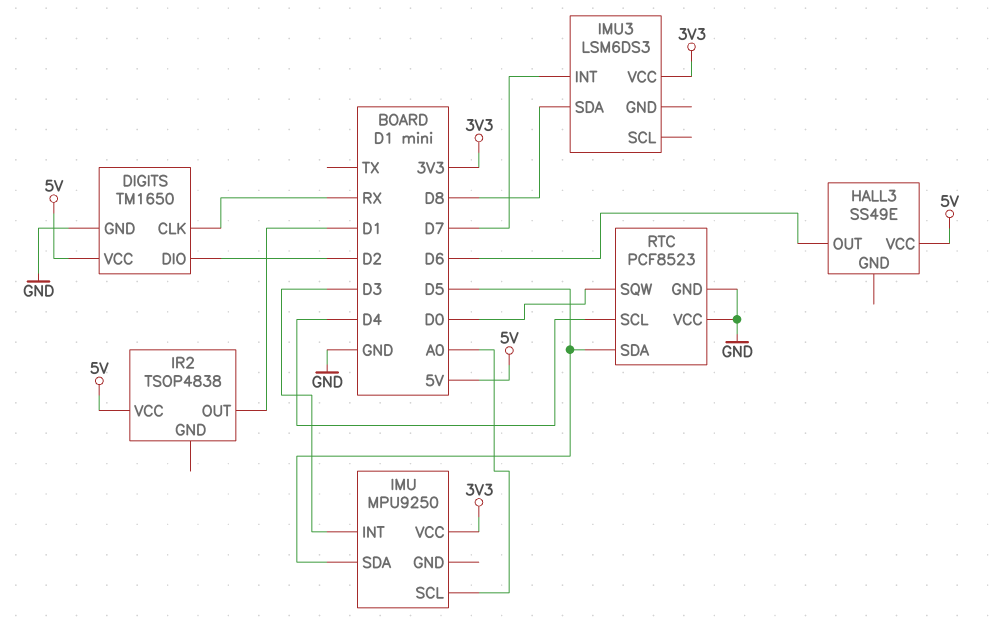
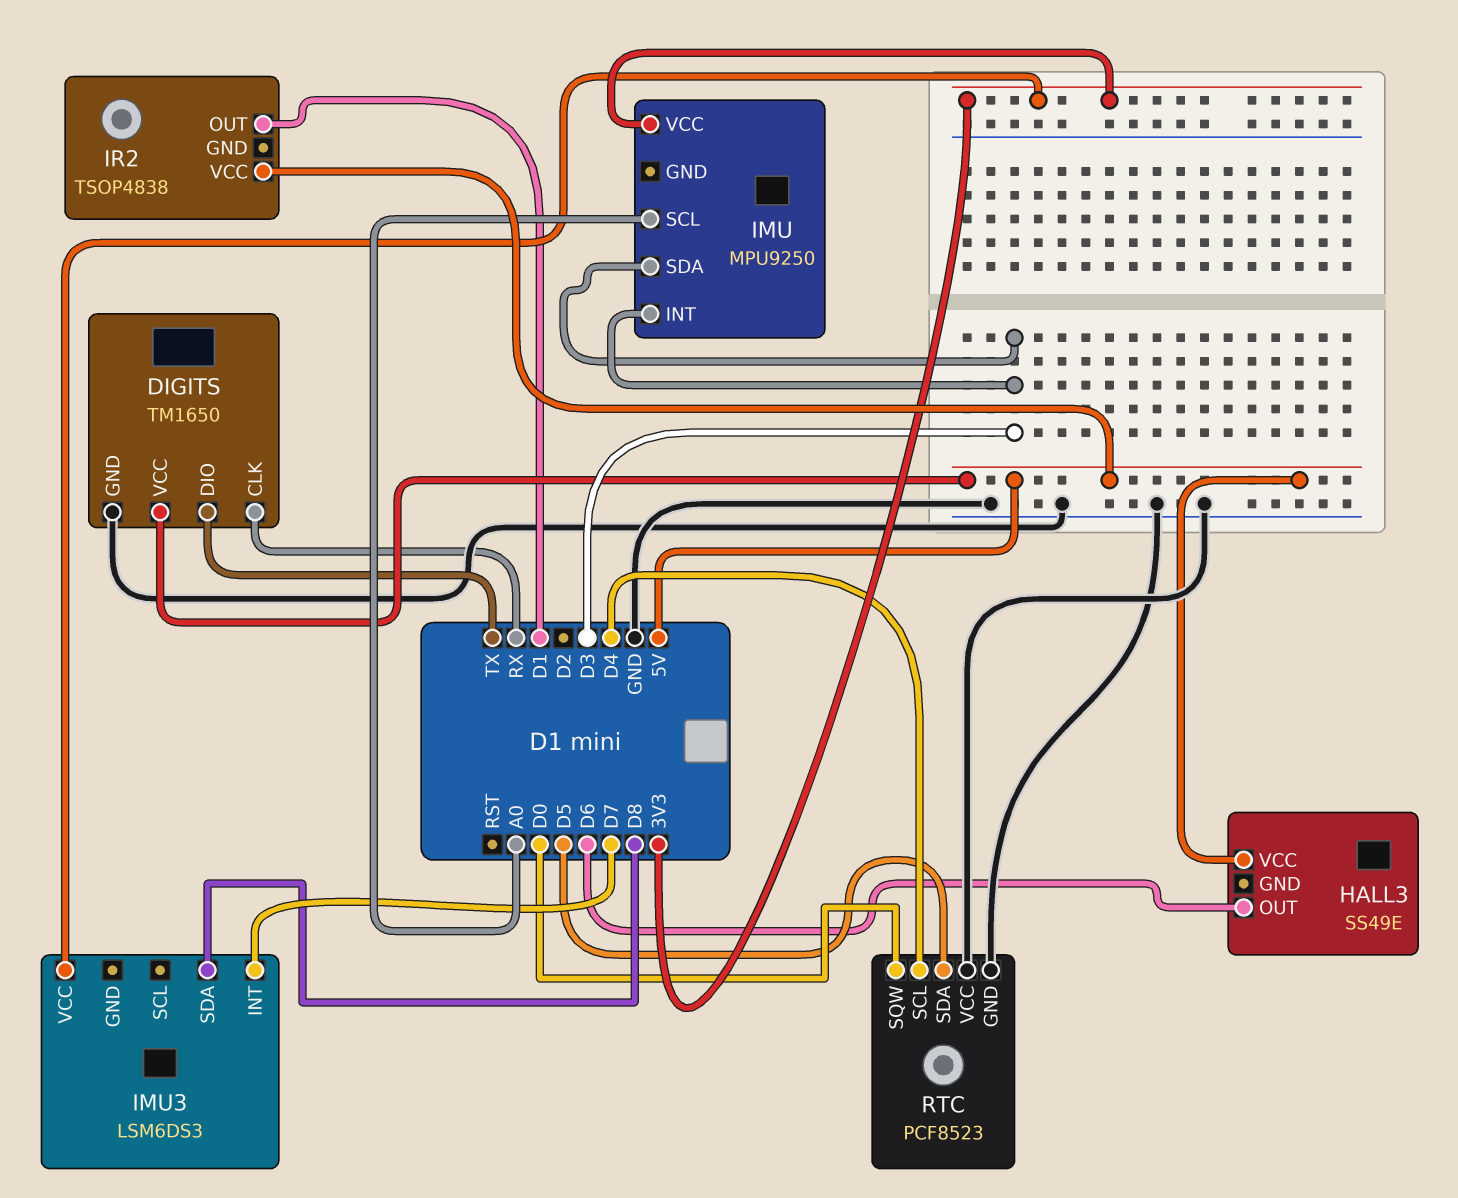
DIGITS pin DIO: D2 -> TX
IMU pin SDA: D5 -> D3

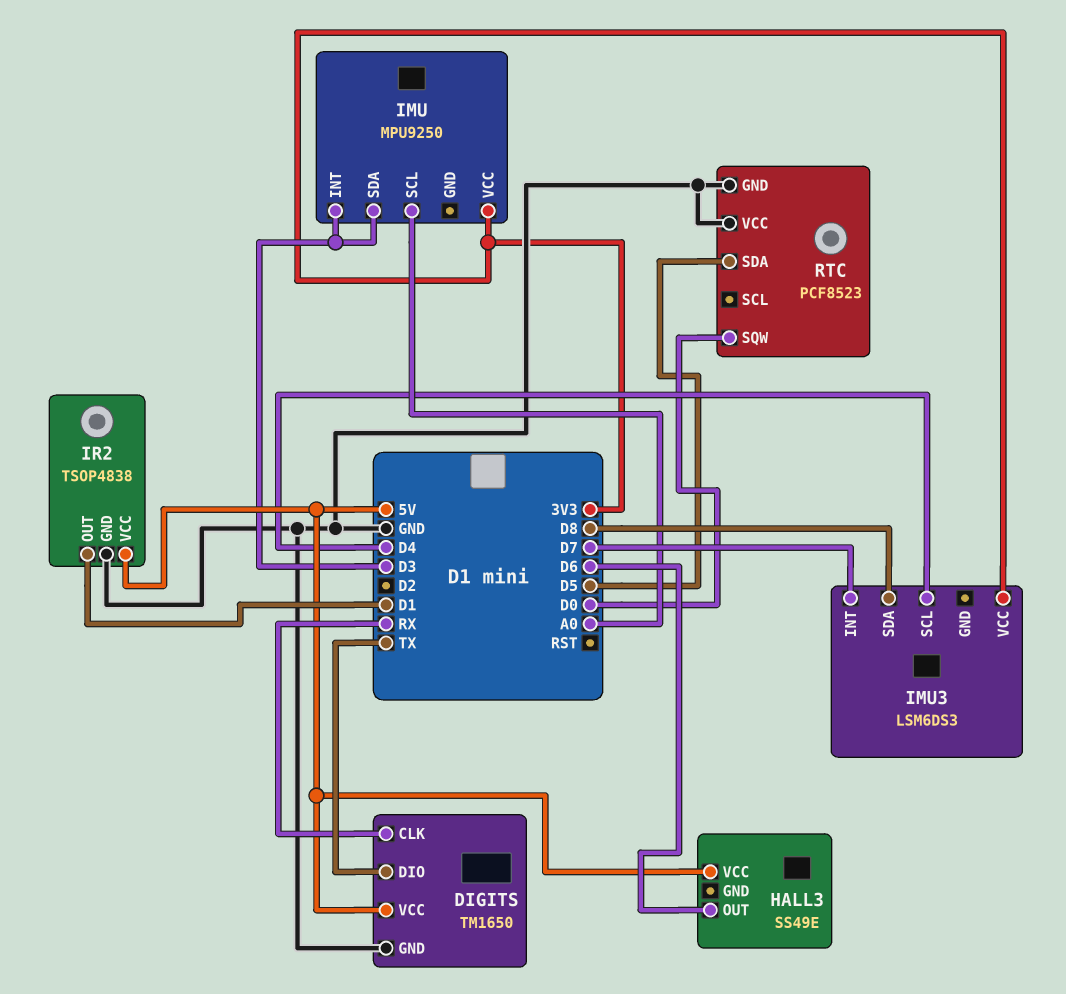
IMU3 pin SCL: none -> D4
IR2 pin GND: none -> GND
RTC pin SCL: D4 -> none

